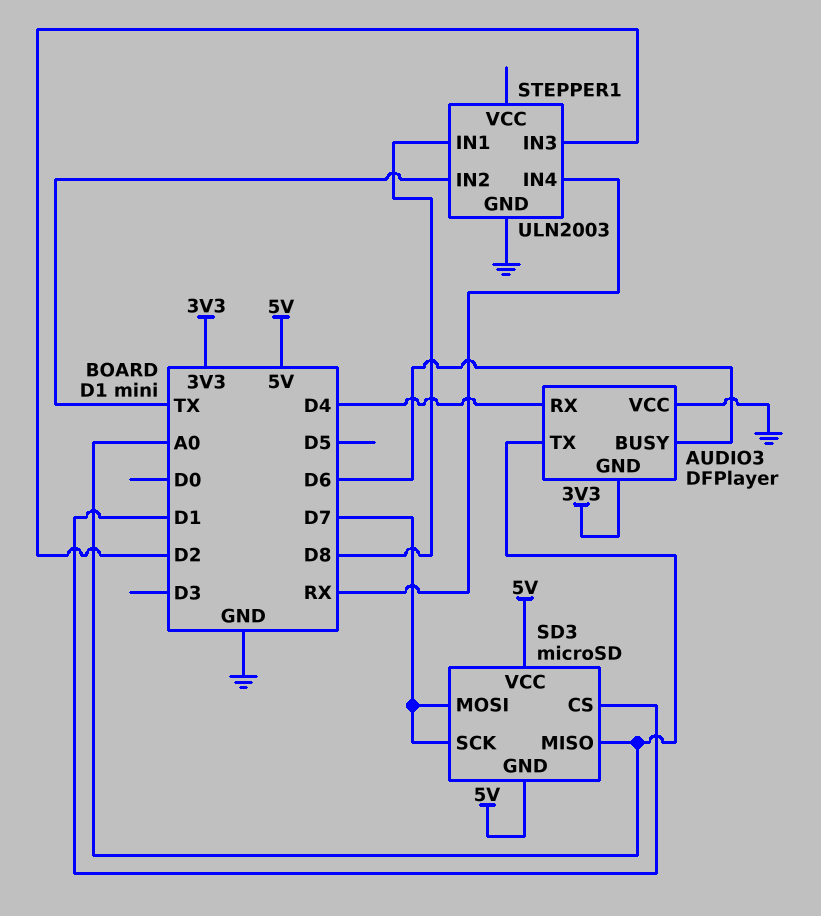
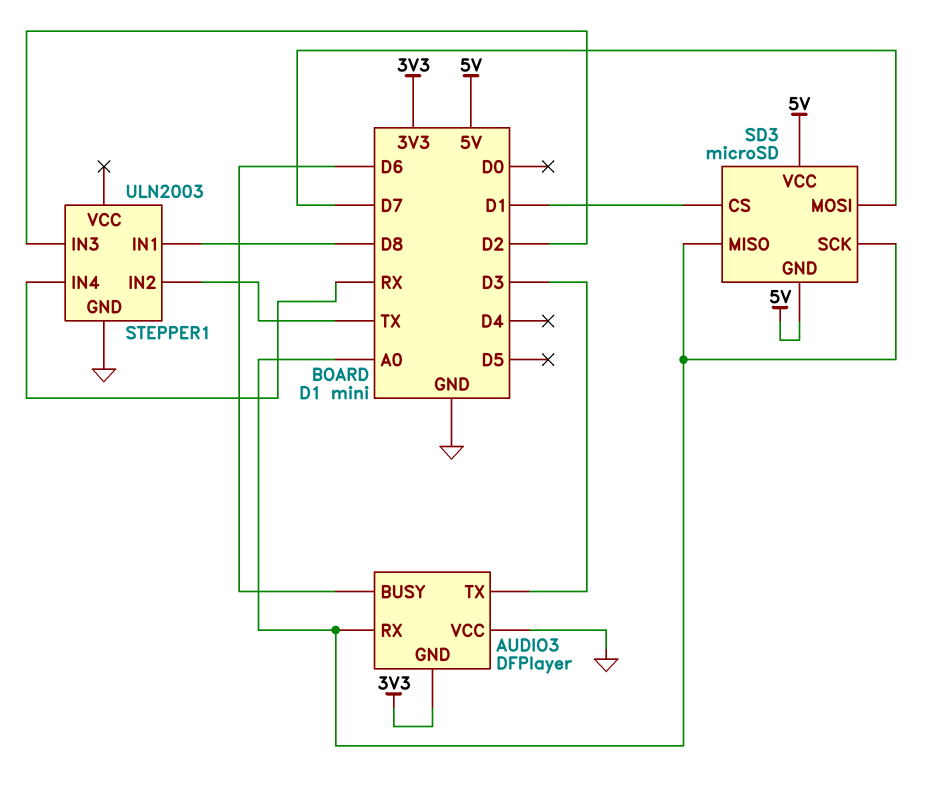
AUDIO3 pin RX: D4 -> A0
AUDIO3 pin TX: A0 -> D3
SD3 pin SCK: D7 -> A0

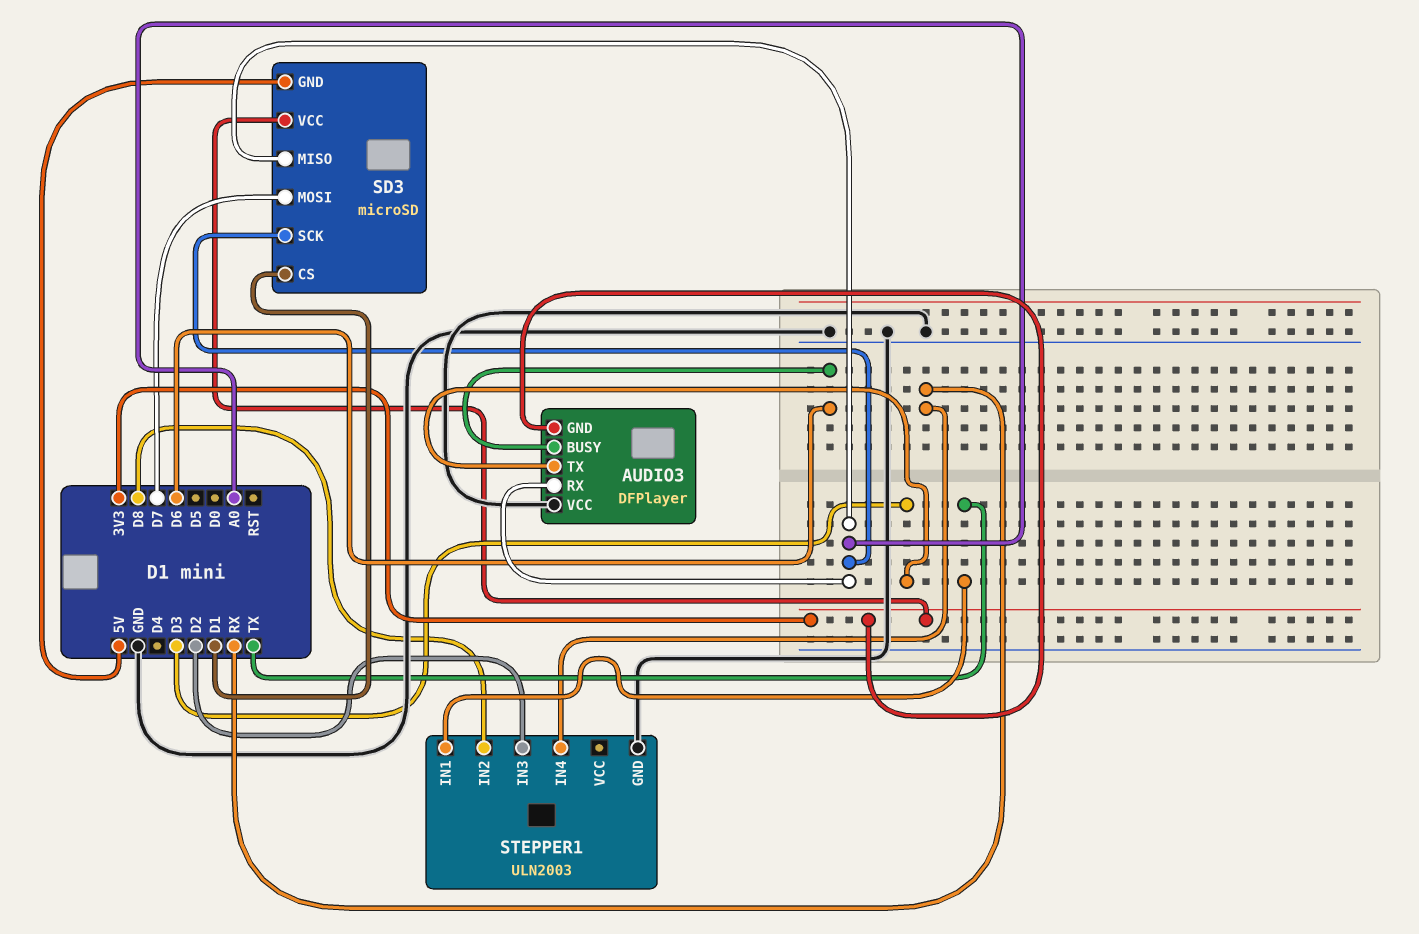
SD3 pin VCC: 5V -> 3V3
STEPPER1 pin IN1: D8 -> TX
STEPPER1 pin IN2: TX -> D8

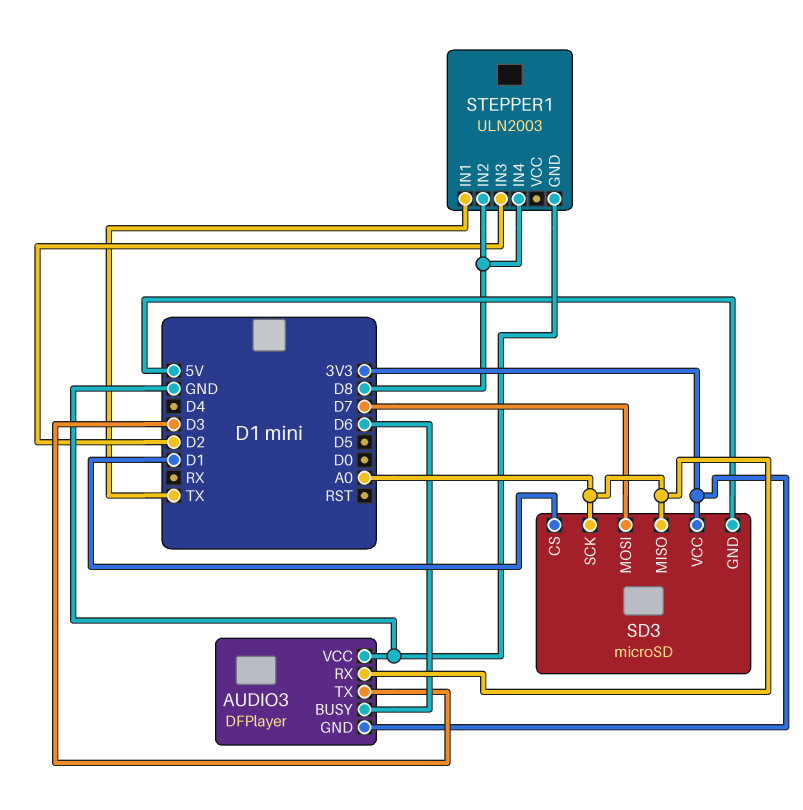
STEPPER1 pin IN4: RX -> D8

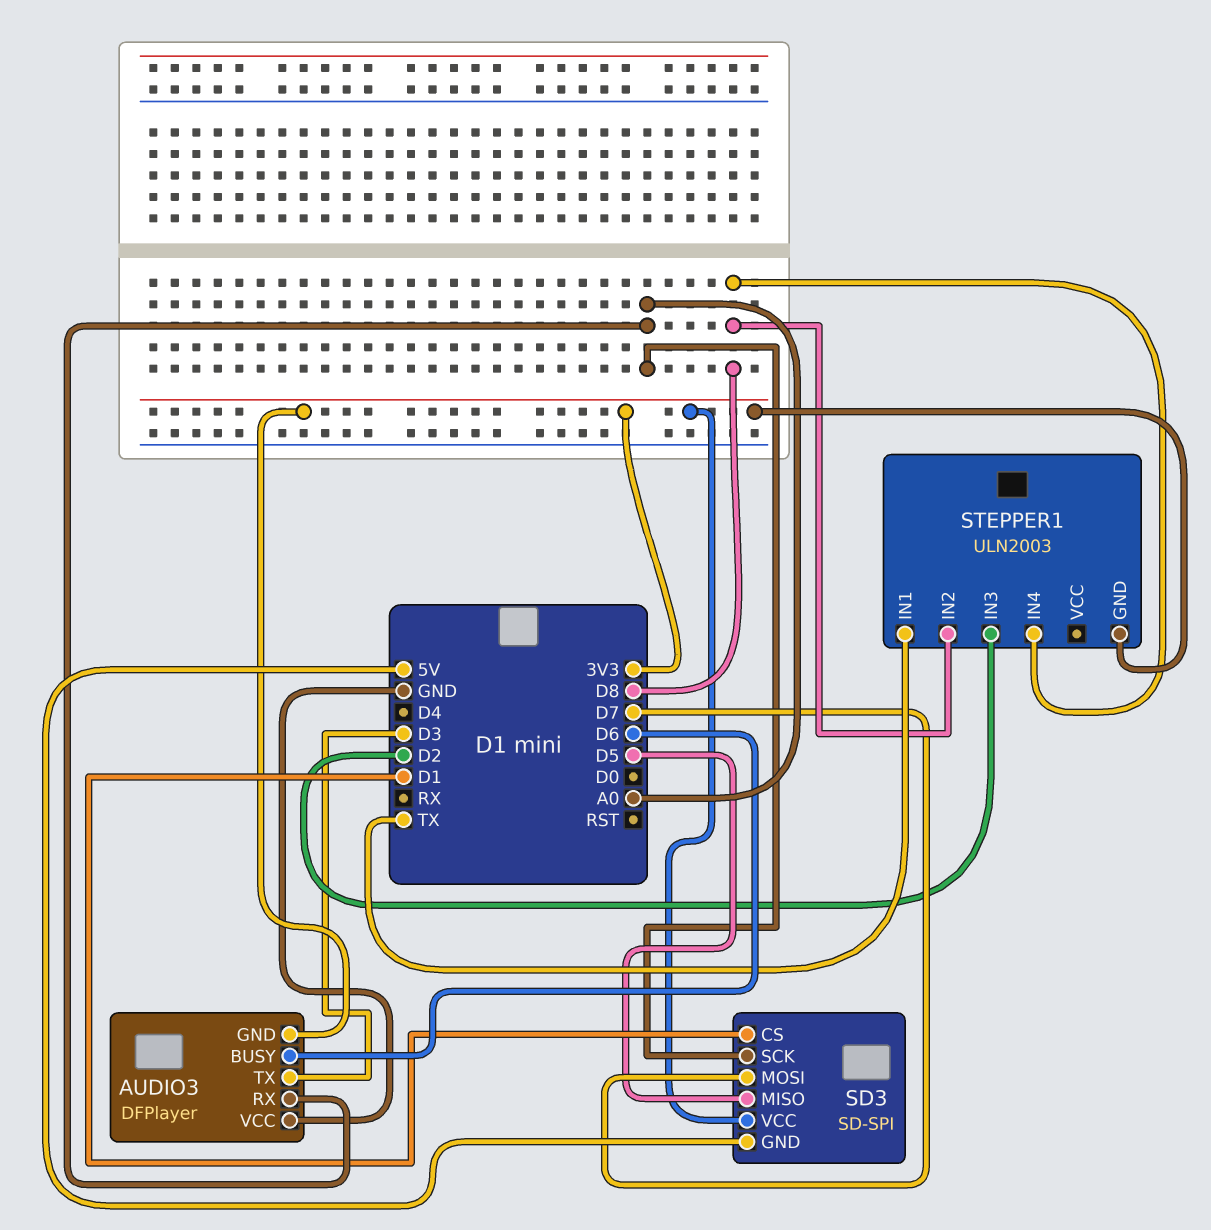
SD3: microSD -> SD-SPI
SD3 pin MISO: A0 -> D5
STEPPER1 pin GND: GND -> 3V3

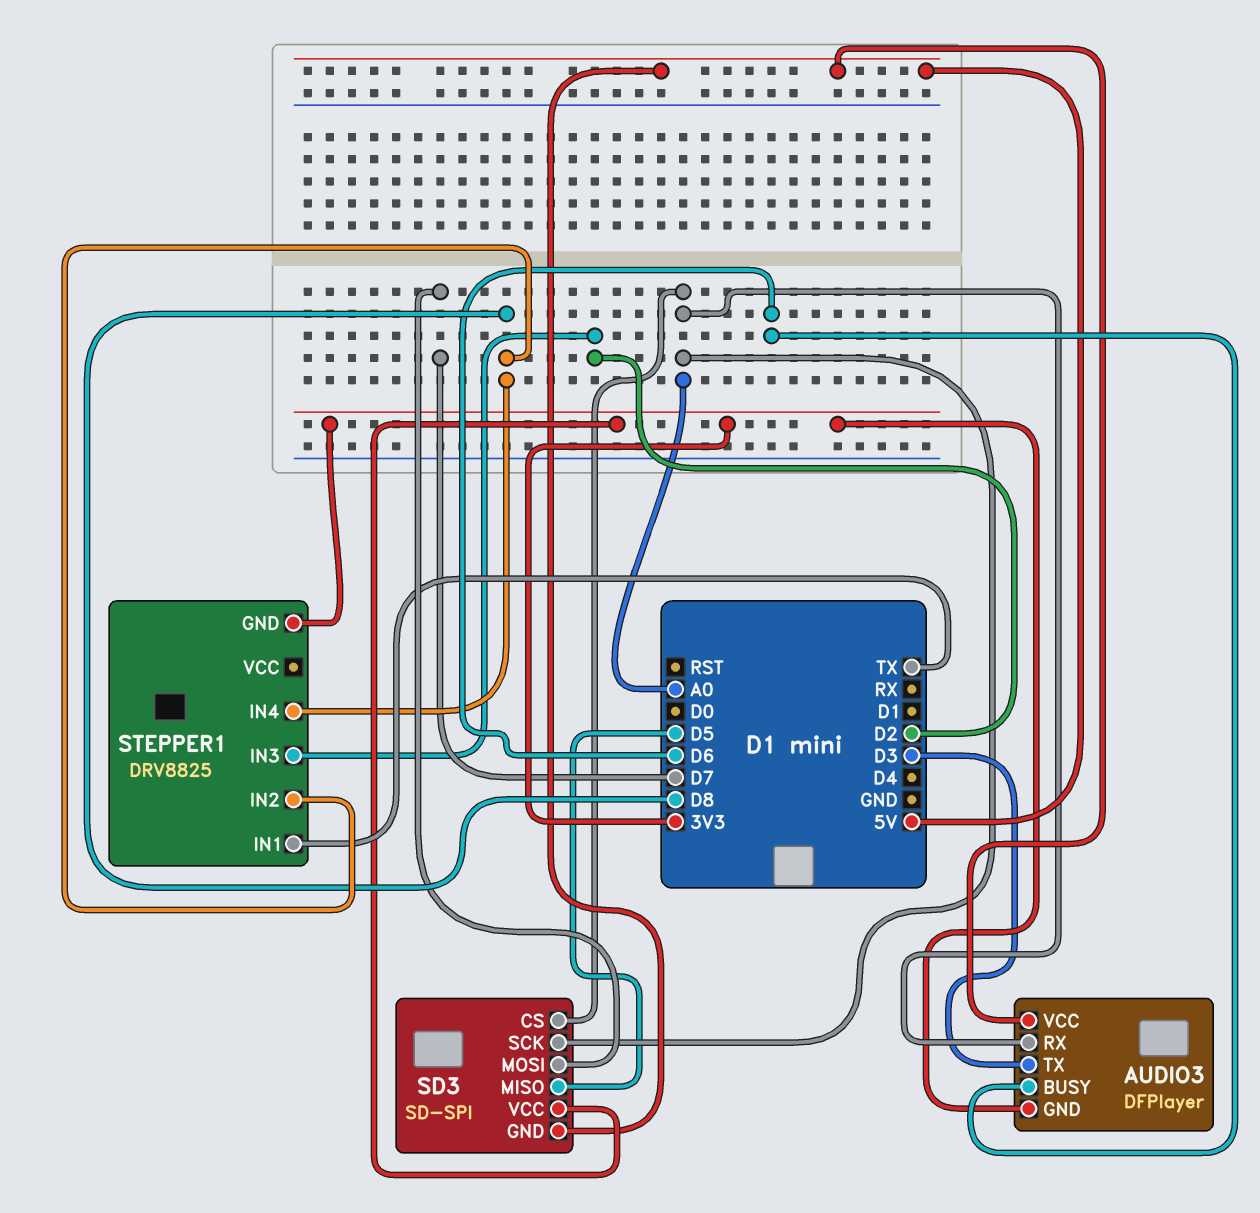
AUDIO3 pin VCC: GND -> 5V
SD3 pin CS: D1 -> A0
STEPPER1: ULN2003 -> DRV8825

